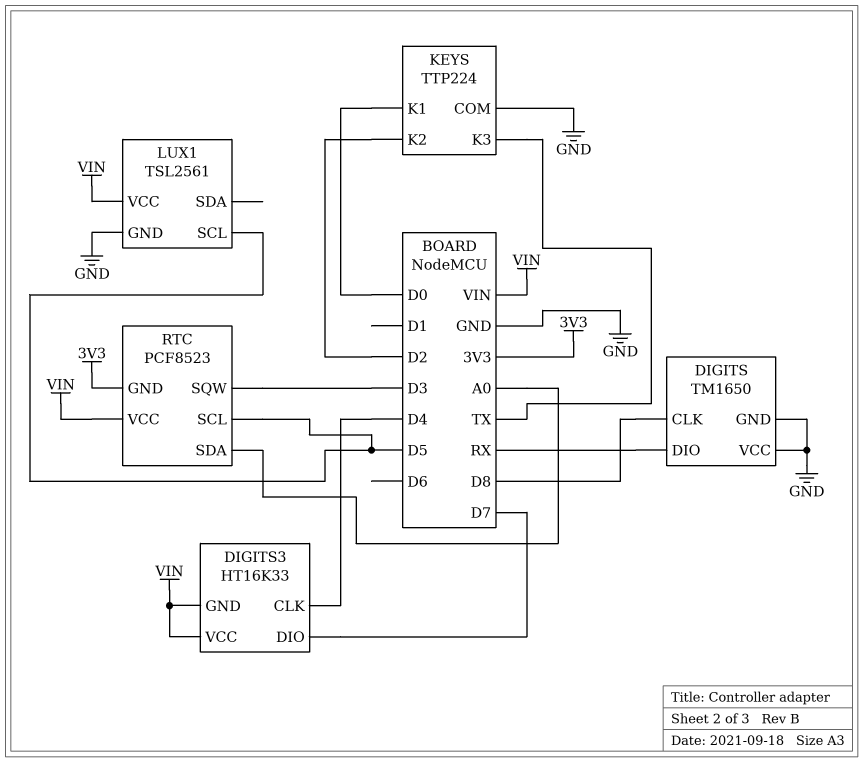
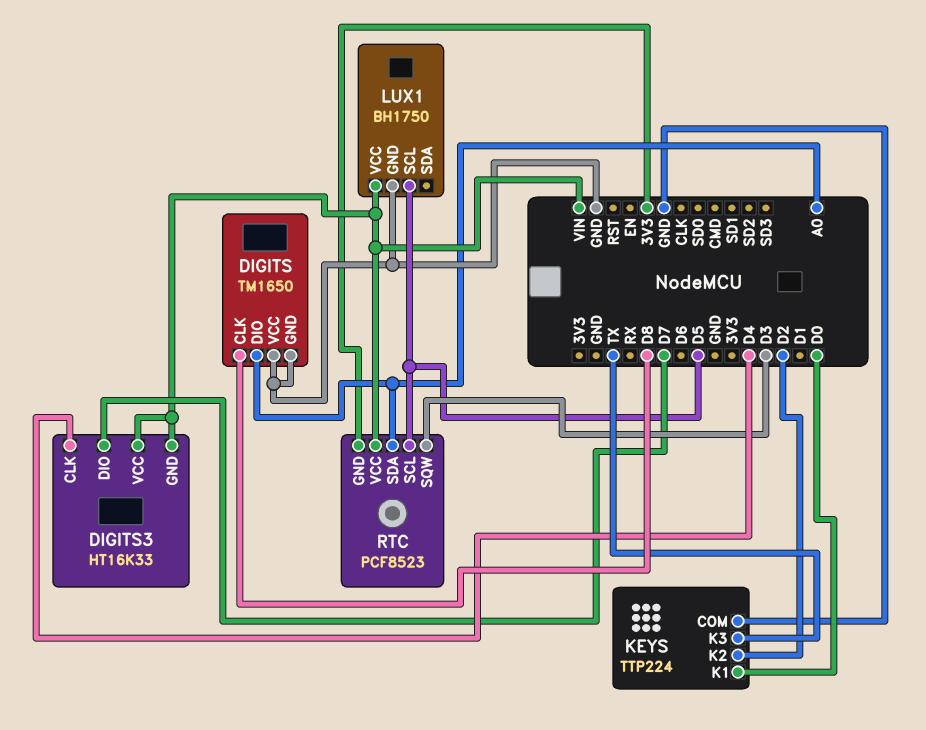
DIGITS pin DIO: RX -> A0
LUX1: TSL2561 -> BH1750

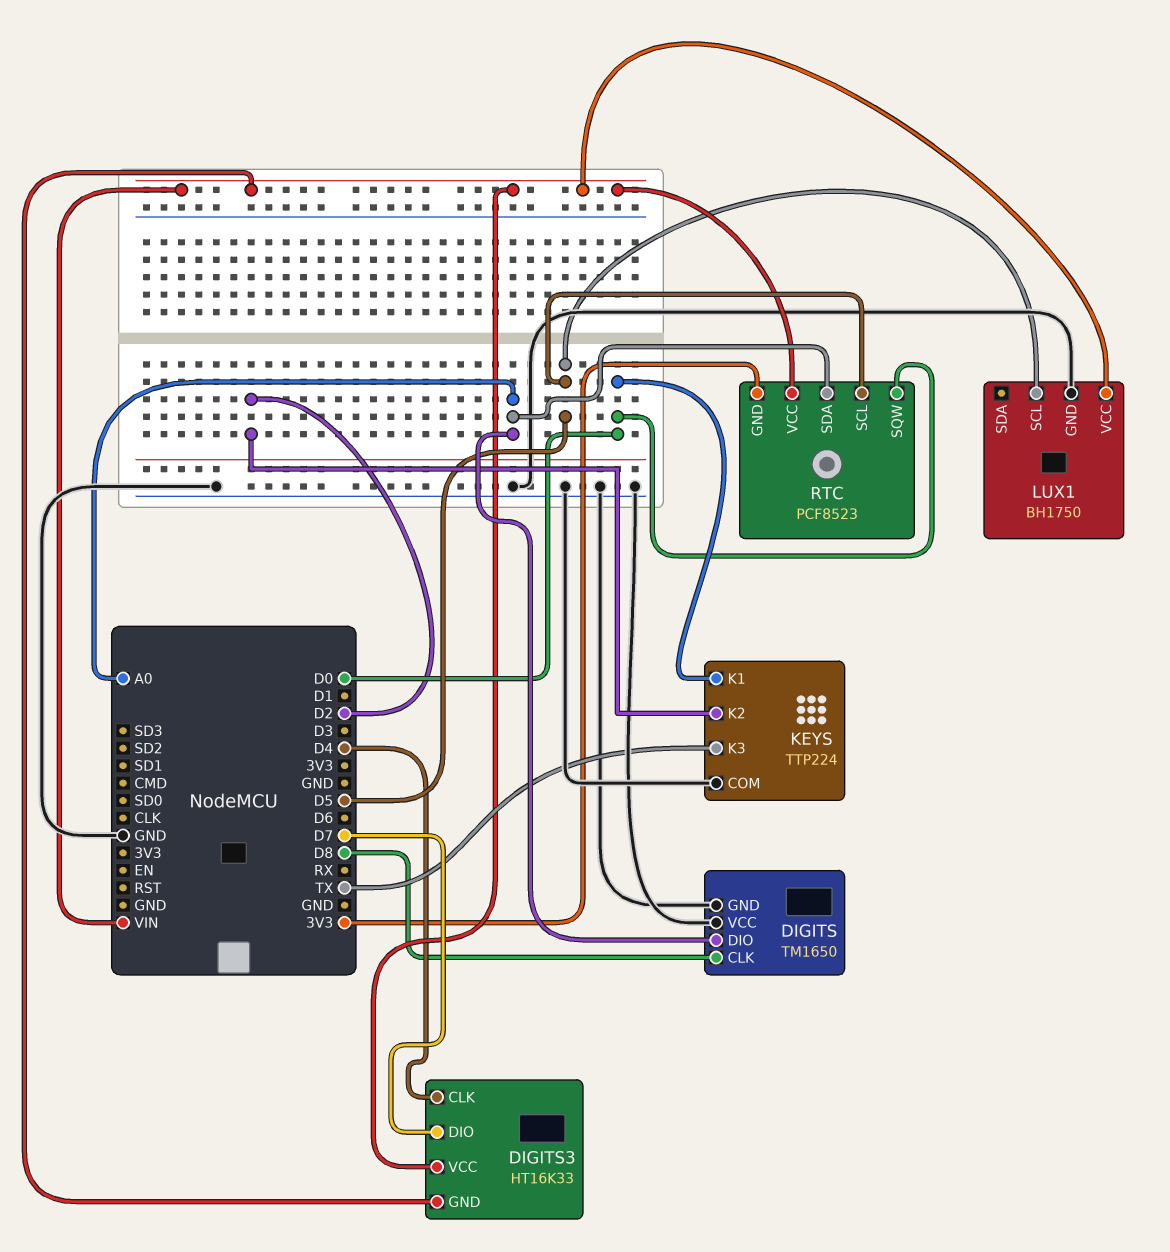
RTC pin SQW: D3 -> D0

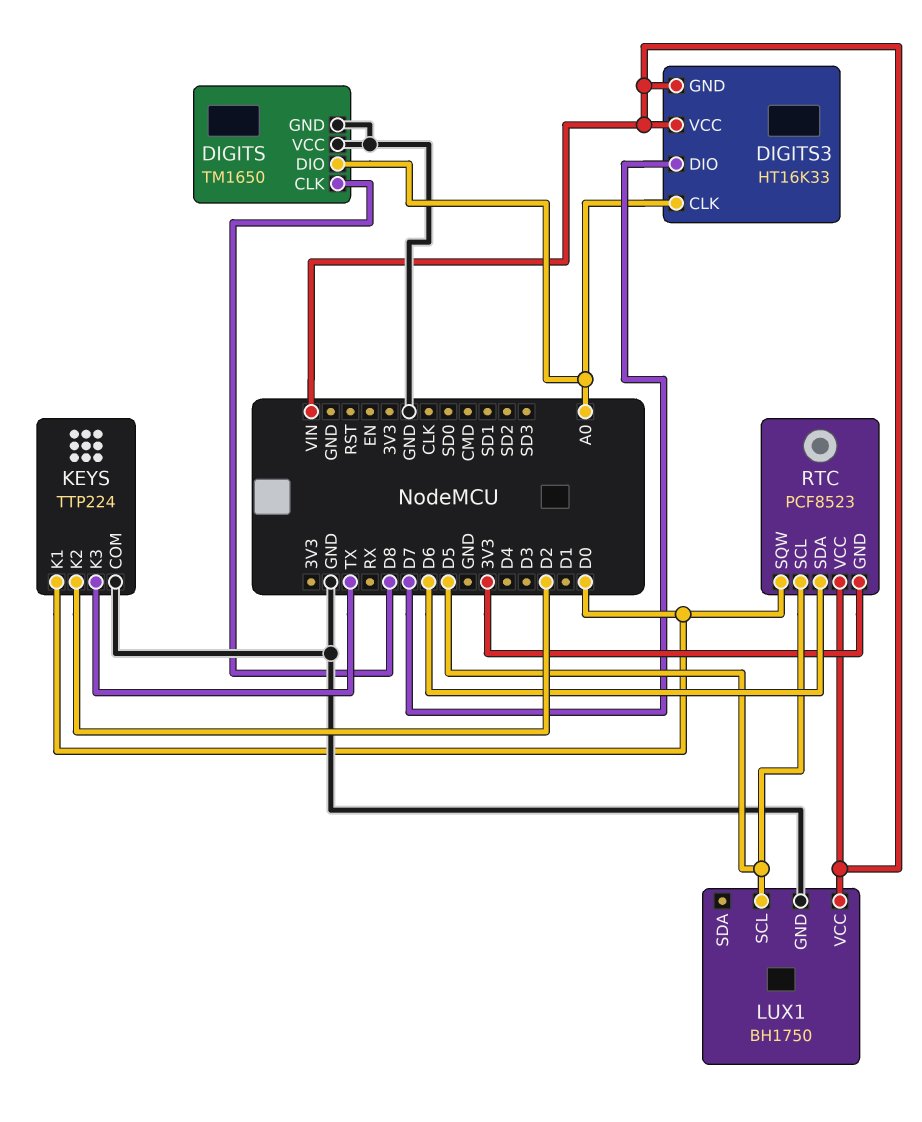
DIGITS3 pin CLK: D4 -> A0
RTC pin SDA: A0 -> D6

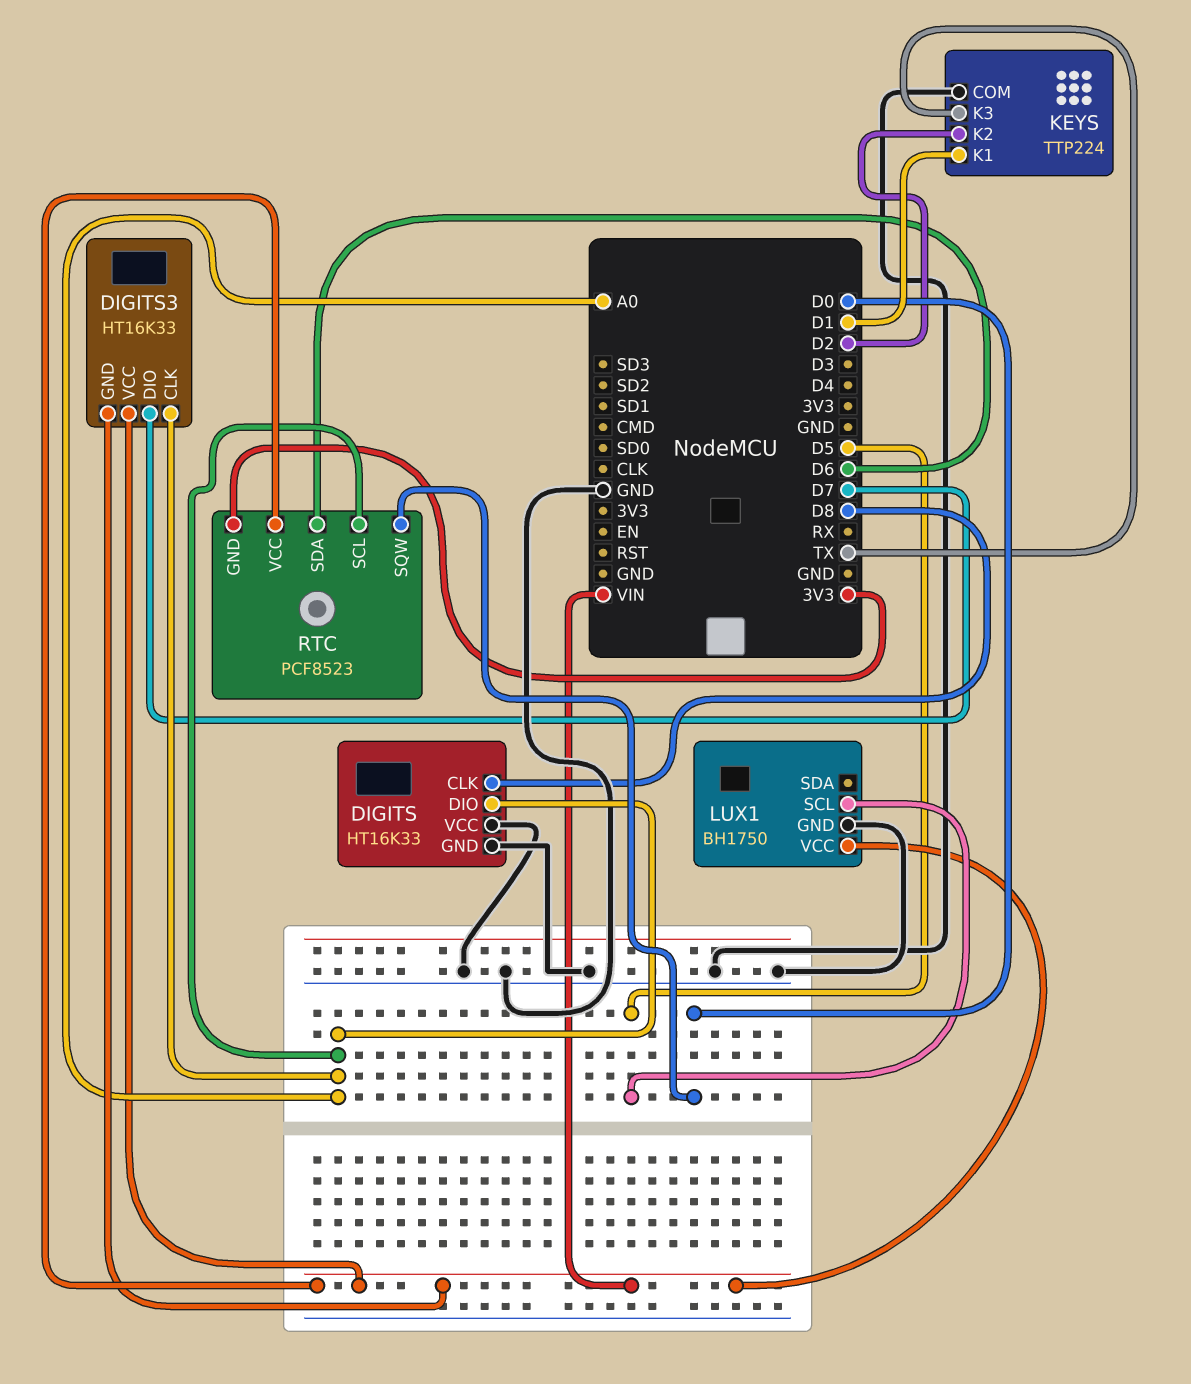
DIGITS: TM1650 -> HT16K33
KEYS pin K1: D0 -> D1
RTC pin SCL: D5 -> A0

